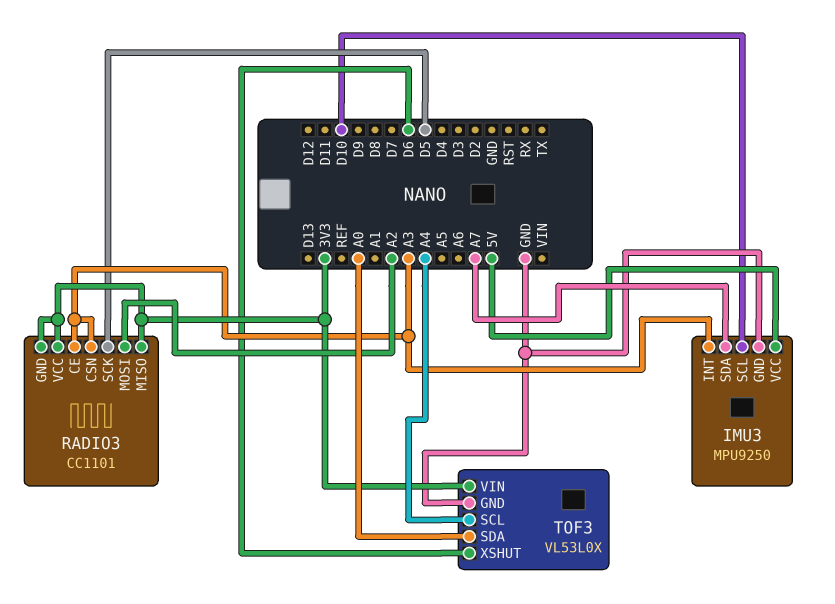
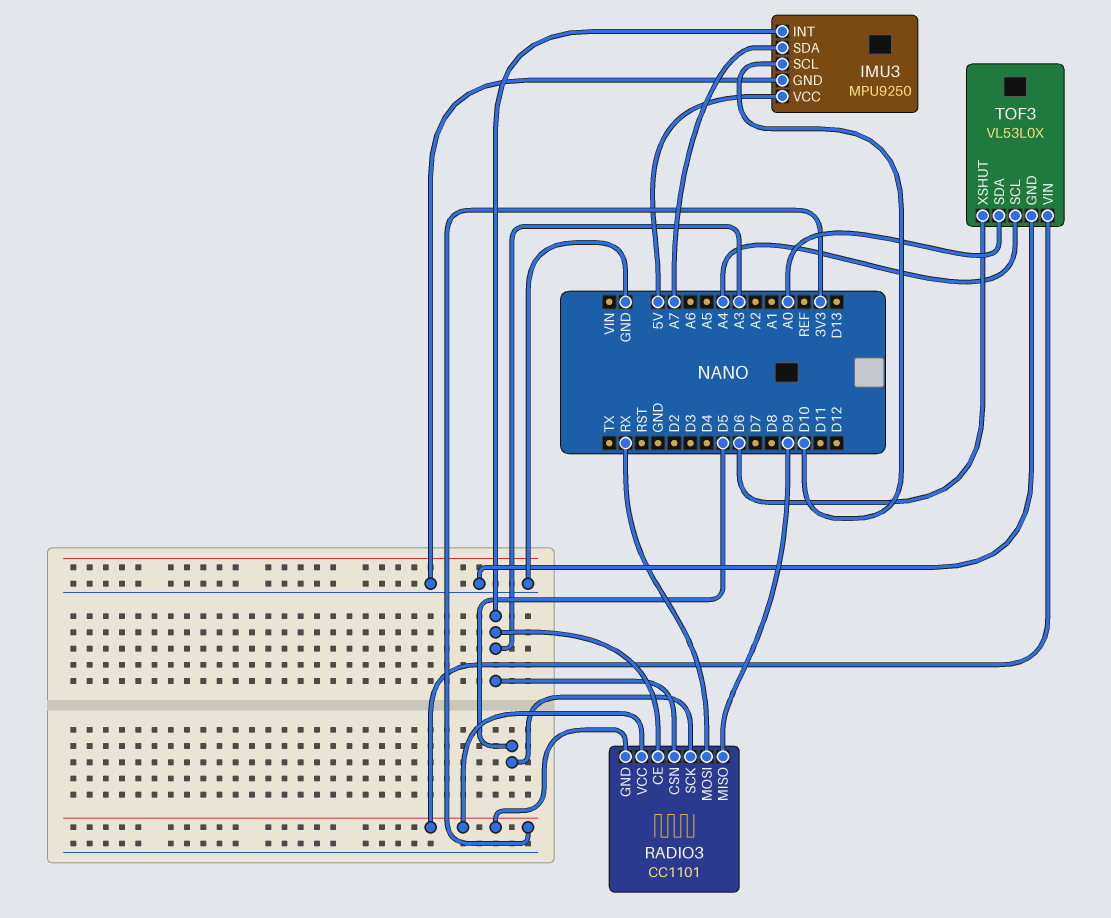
RADIO3 pin MISO: 3V3 -> D9
RADIO3 pin MOSI: A2 -> RX

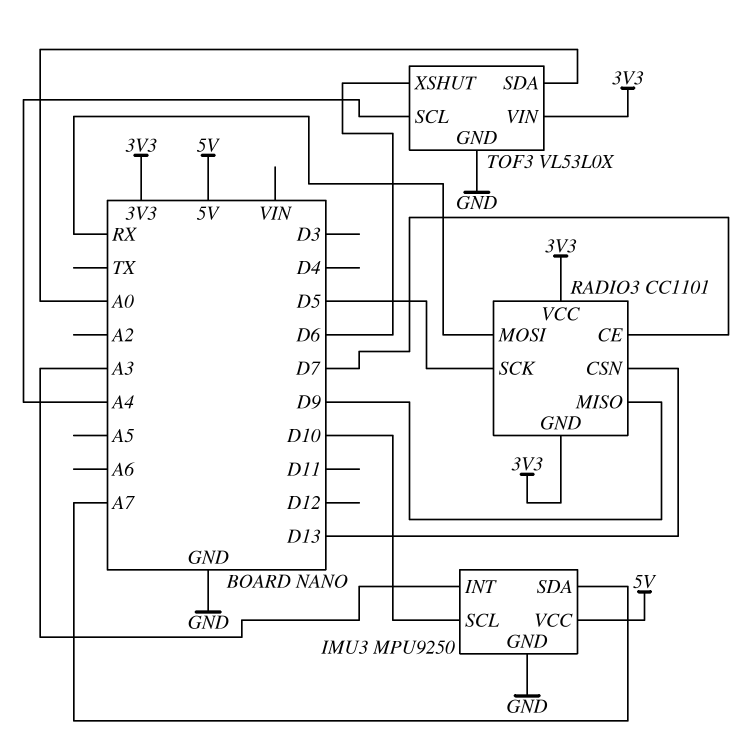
RADIO3 pin CE: A3 -> D7
RADIO3 pin CSN: A3 -> D13

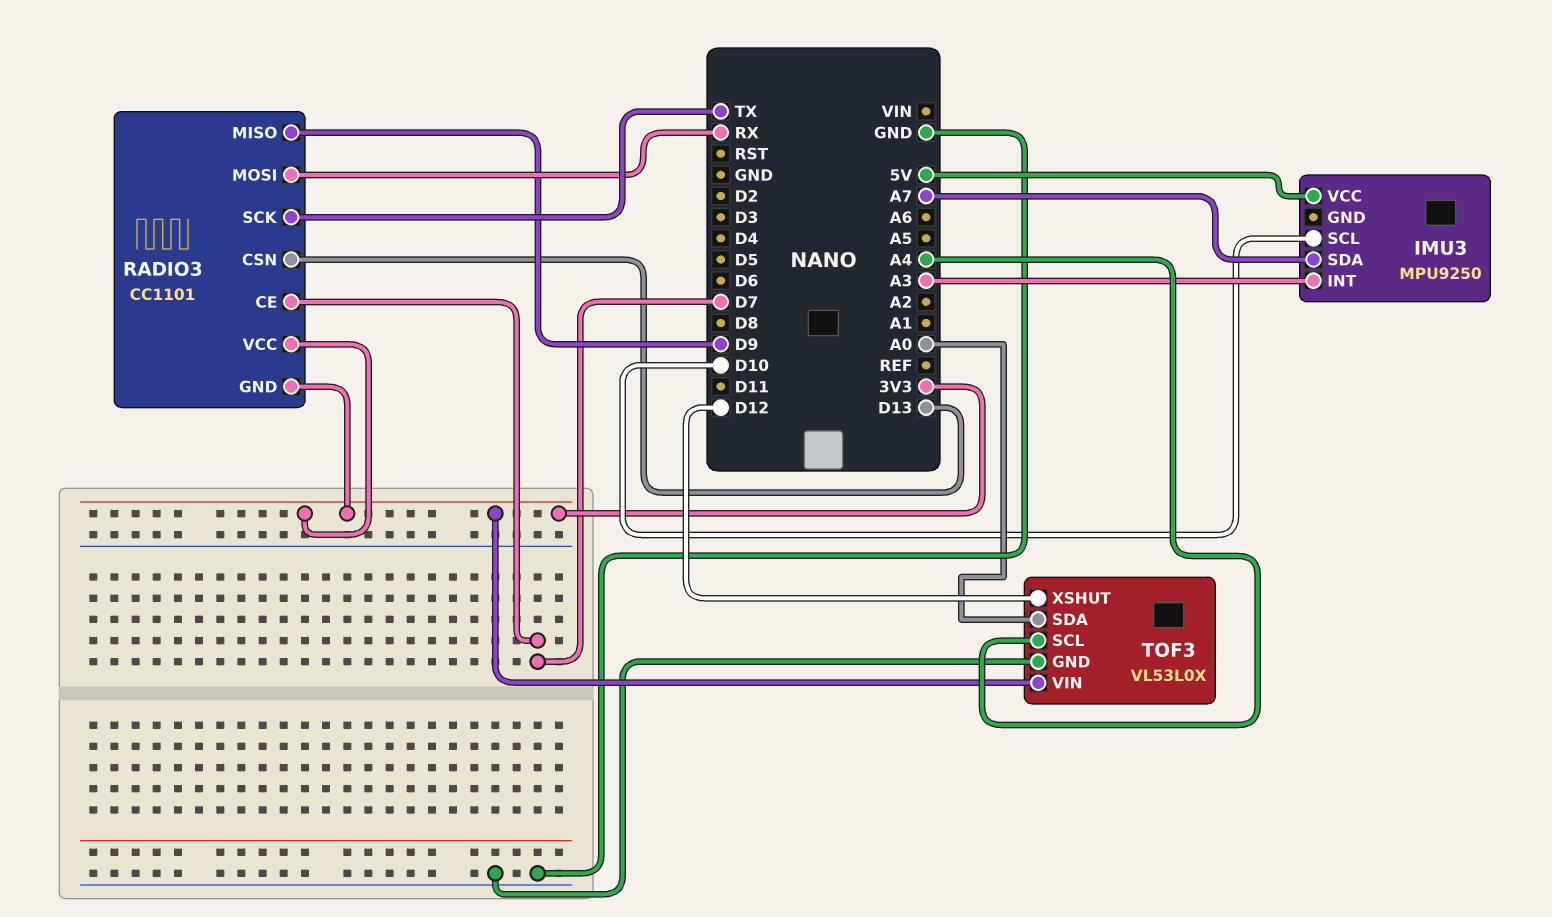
IMU3 pin GND: GND -> none
RADIO3 pin SCK: D5 -> TX
TOF3 pin XSHUT: D6 -> D12

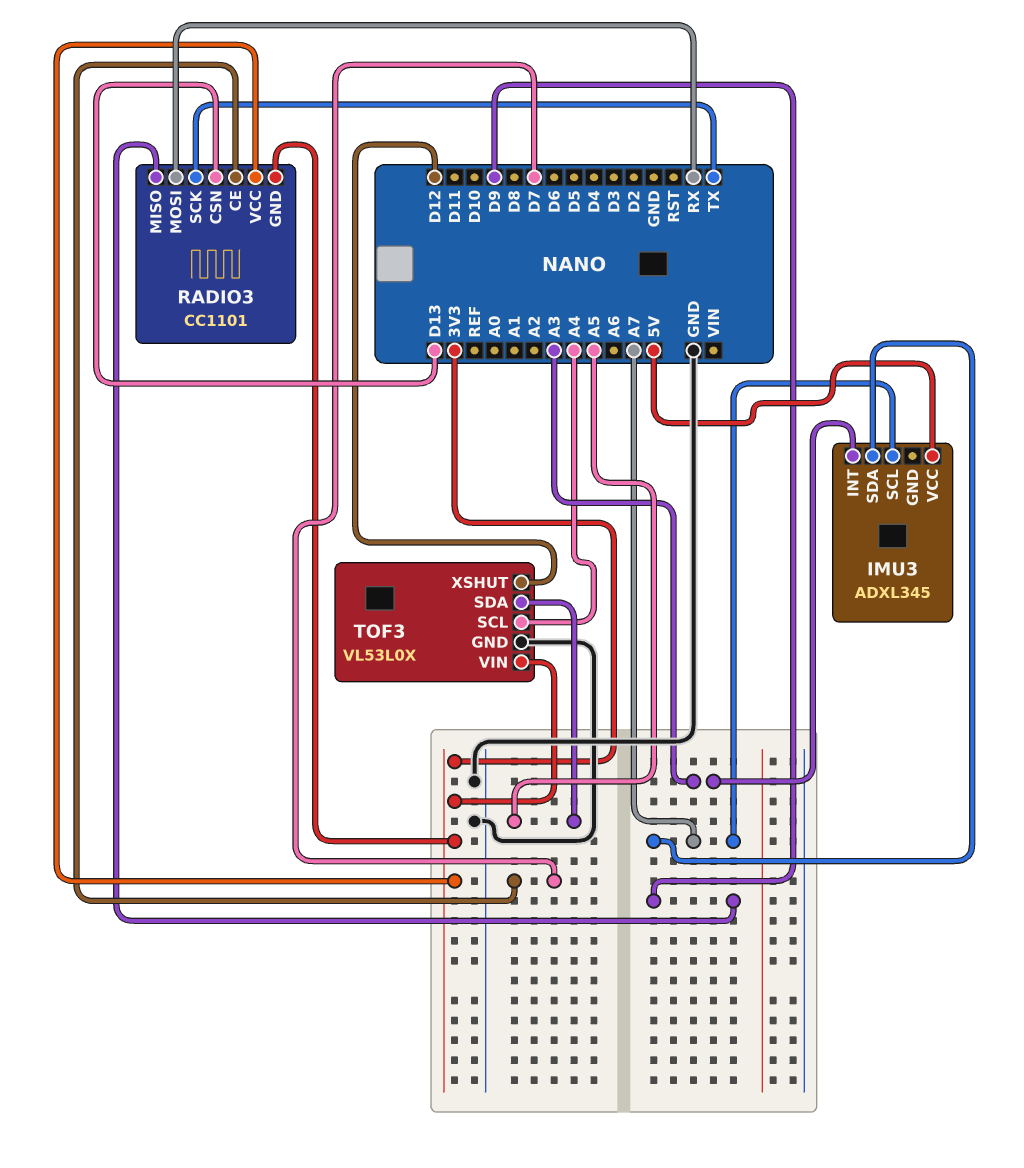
IMU3: MPU9250 -> ADXL345
IMU3 pin SCL: D10 -> A7
TOF3 pin SDA: A0 -> A5

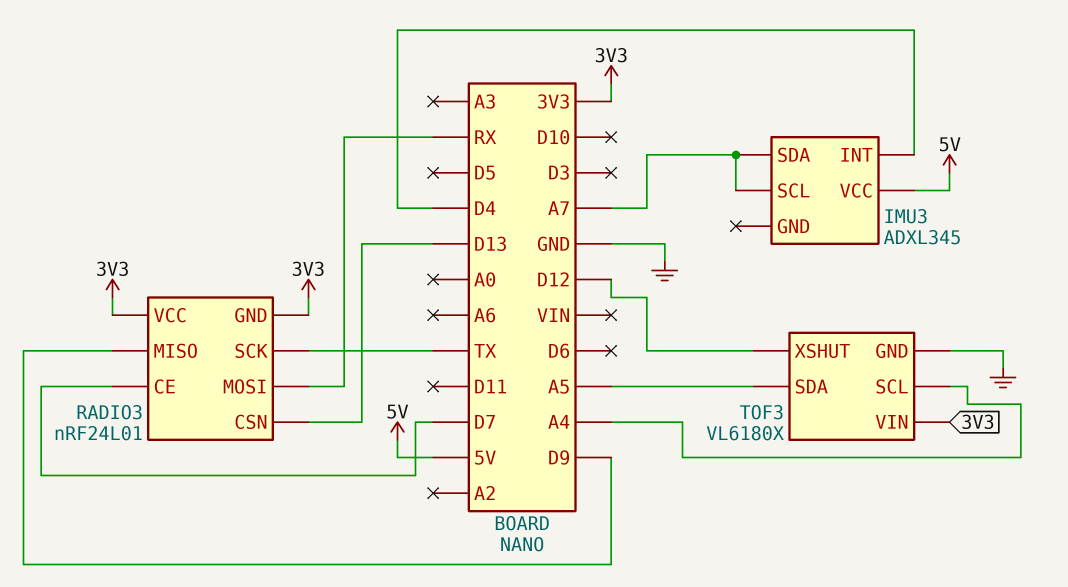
IMU3 pin INT: A3 -> D4
RADIO3: CC1101 -> nRF24L01
TOF3: VL53L0X -> VL6180X

